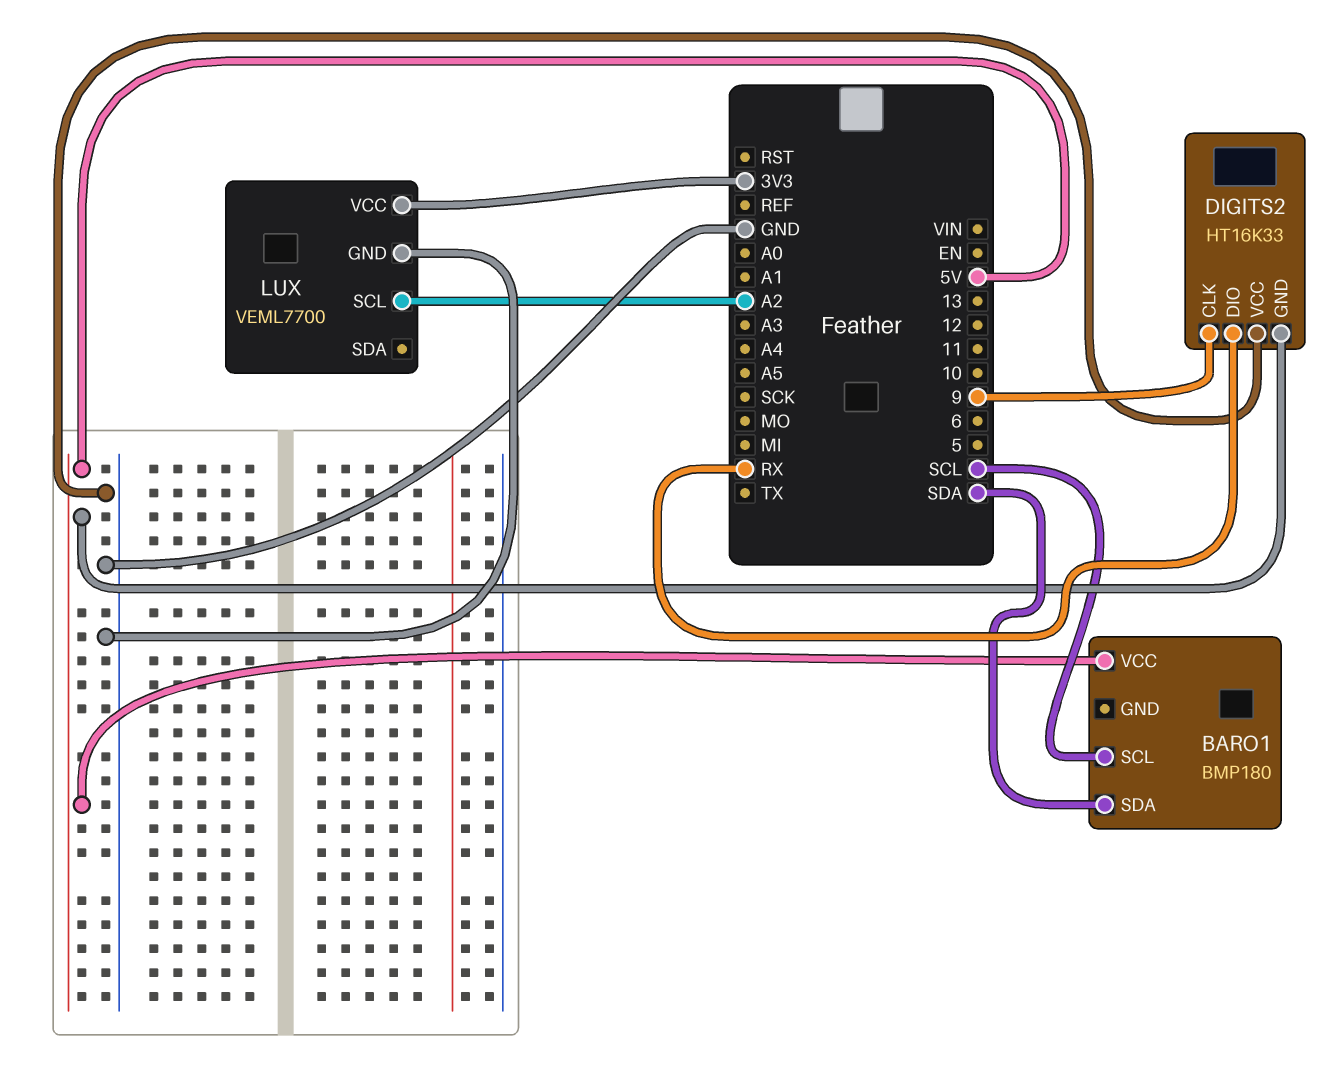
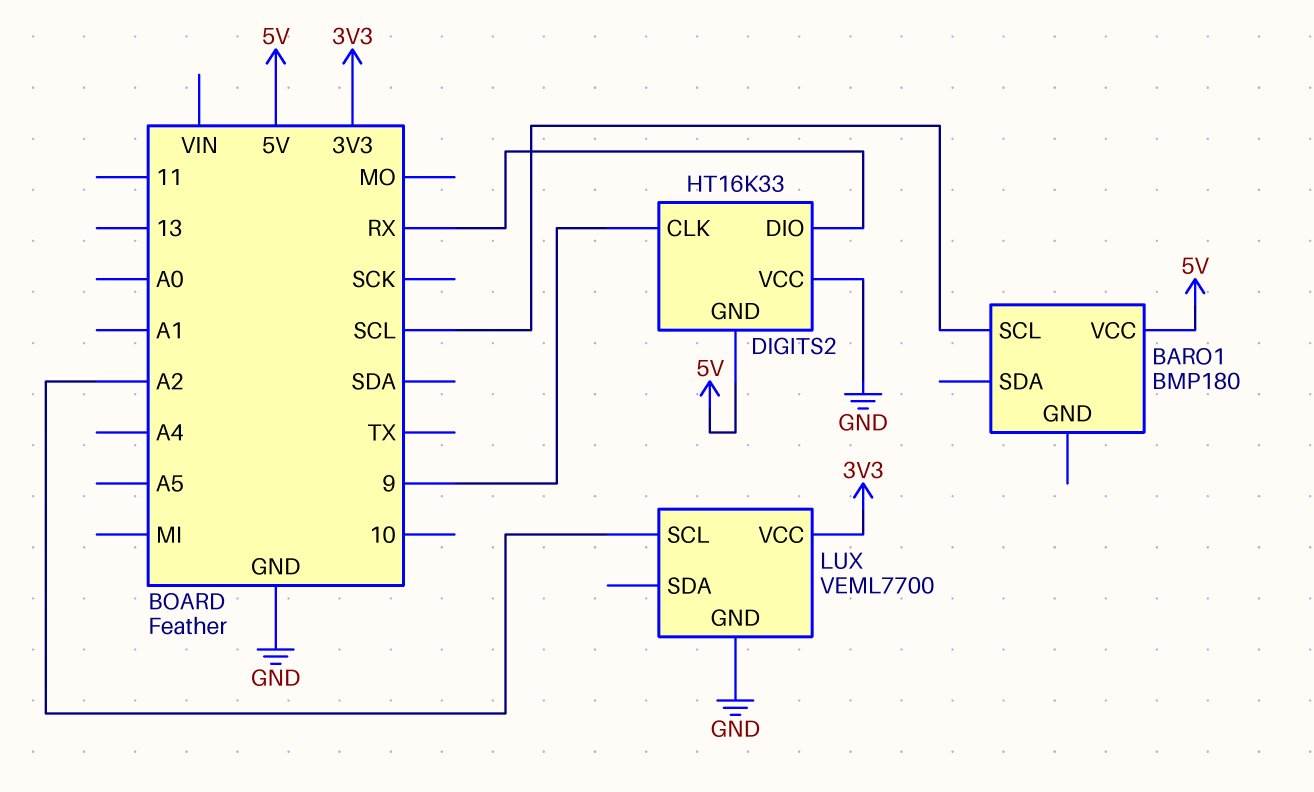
BARO1 pin SDA: SDA -> none

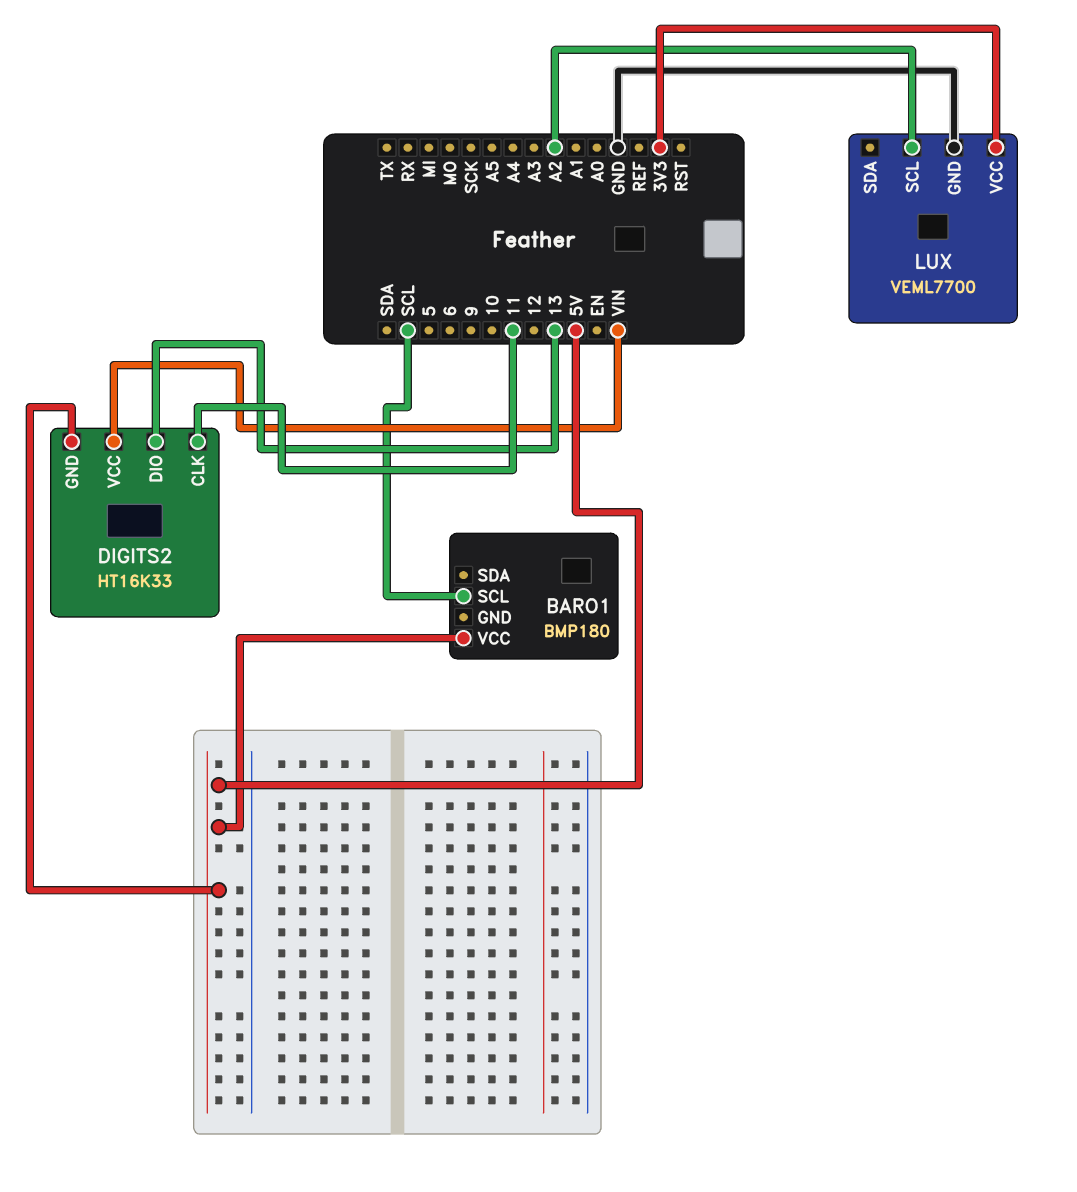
DIGITS2 pin CLK: 9 -> 11
DIGITS2 pin DIO: RX -> 13
DIGITS2 pin VCC: GND -> VIN

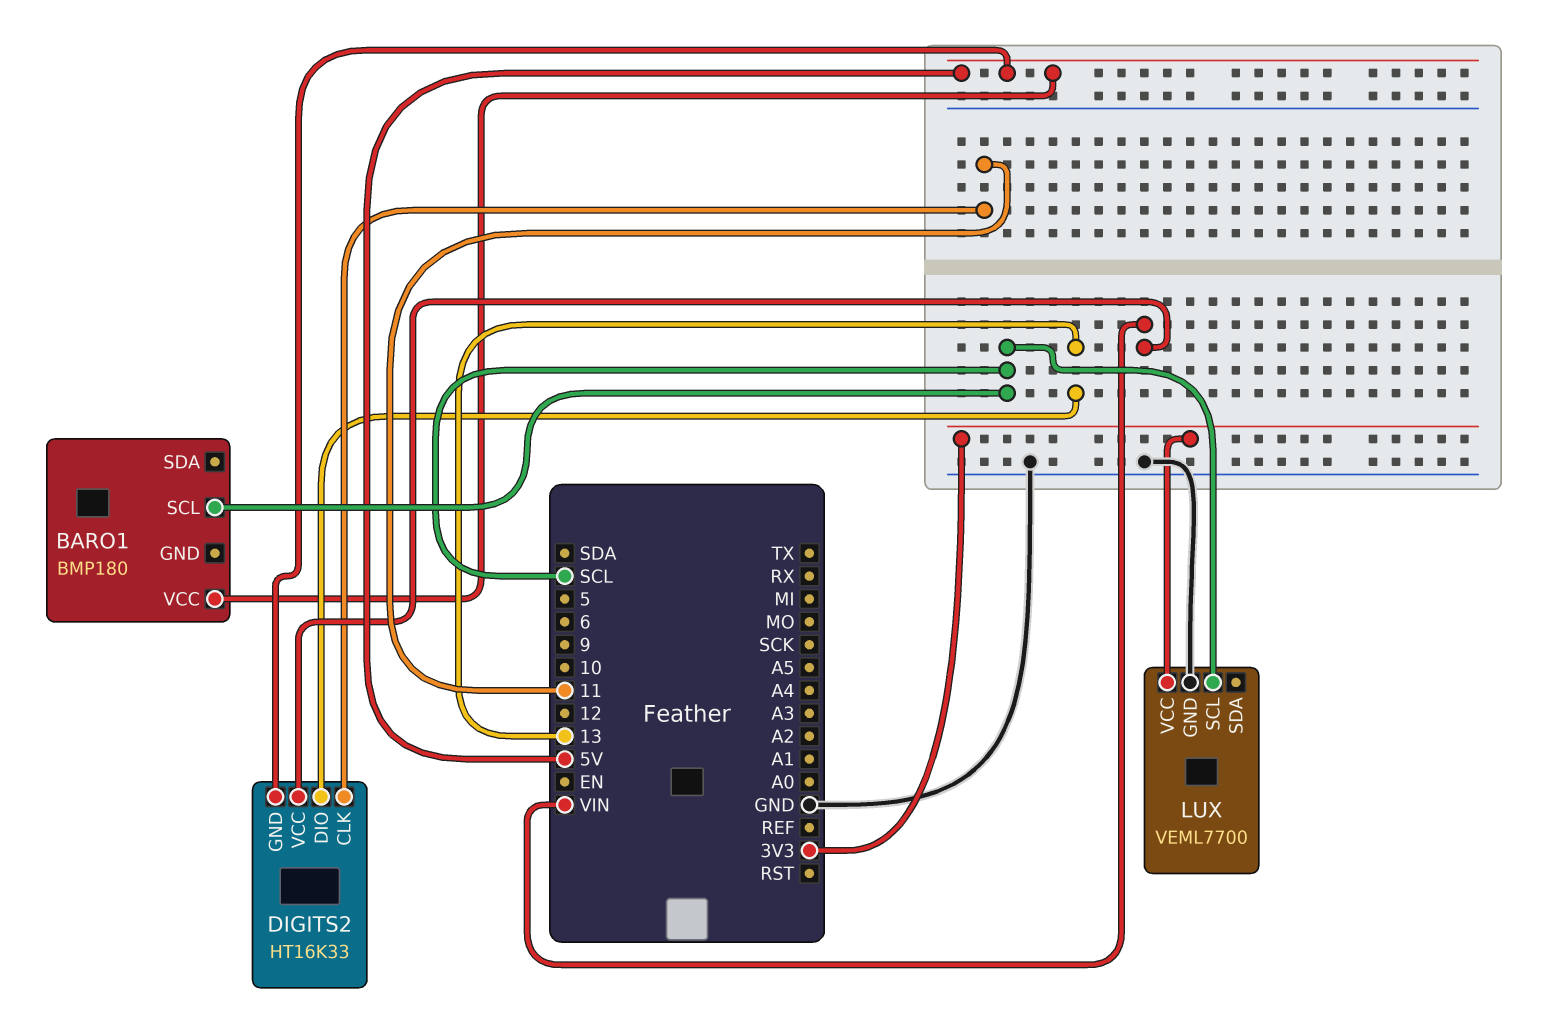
LUX pin SCL: A2 -> SCL

